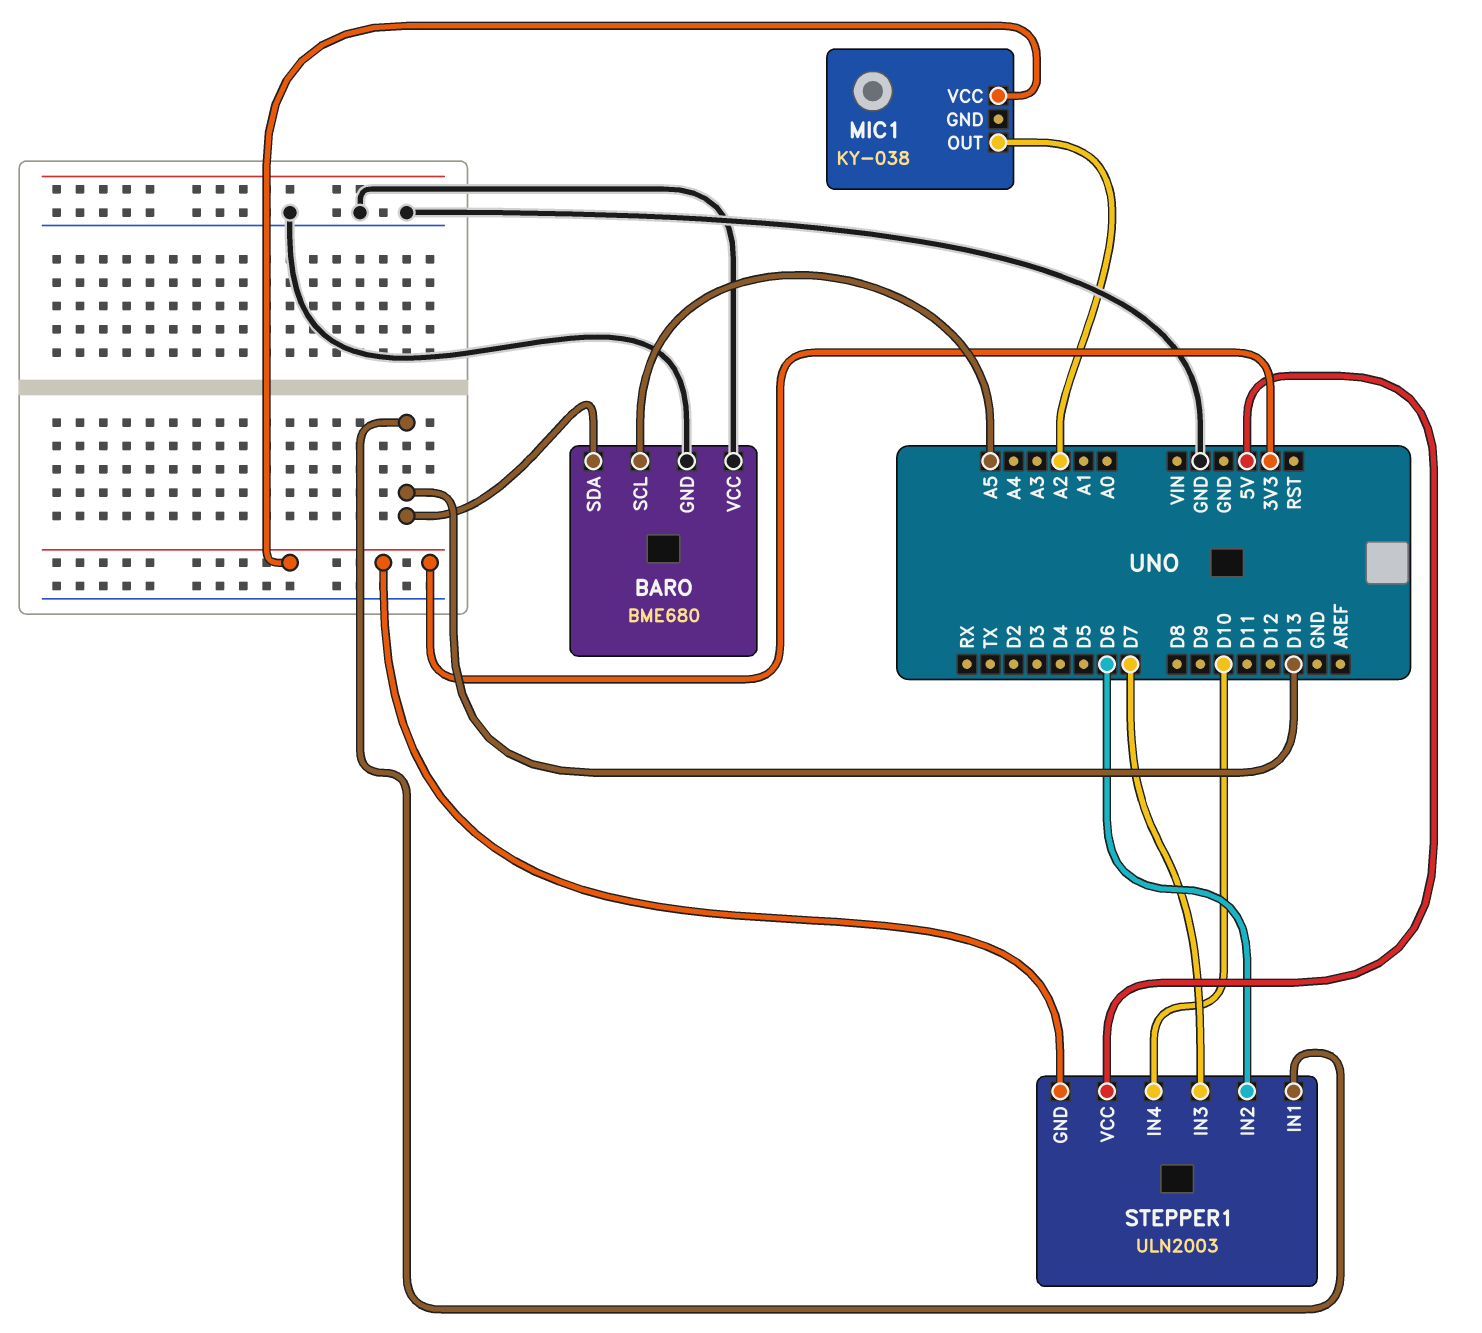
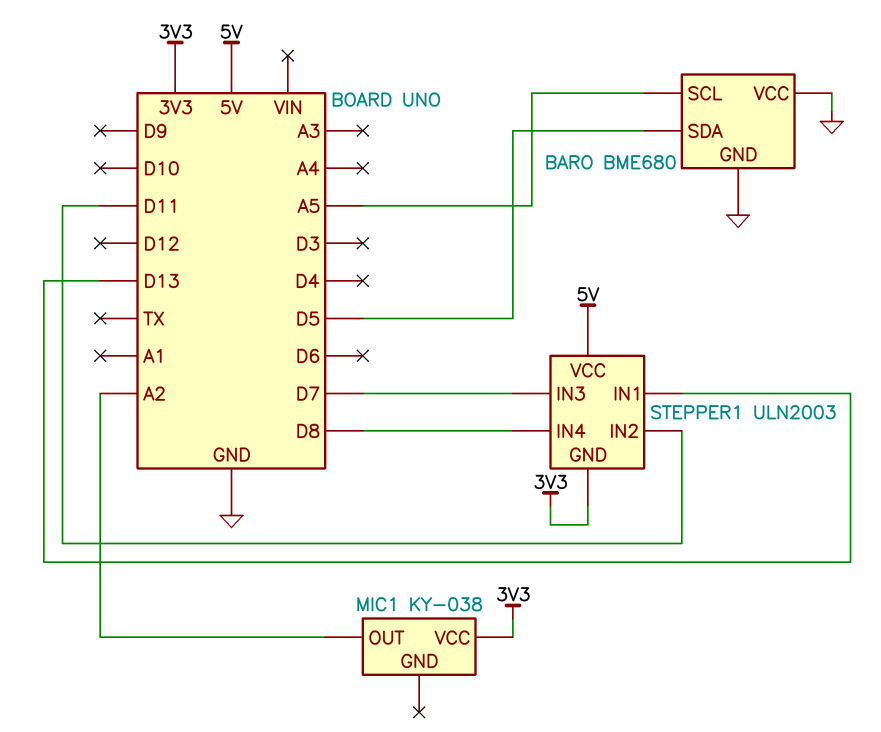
BARO pin SDA: D13 -> D5
STEPPER1 pin IN2: D6 -> D11
STEPPER1 pin IN4: D10 -> D8

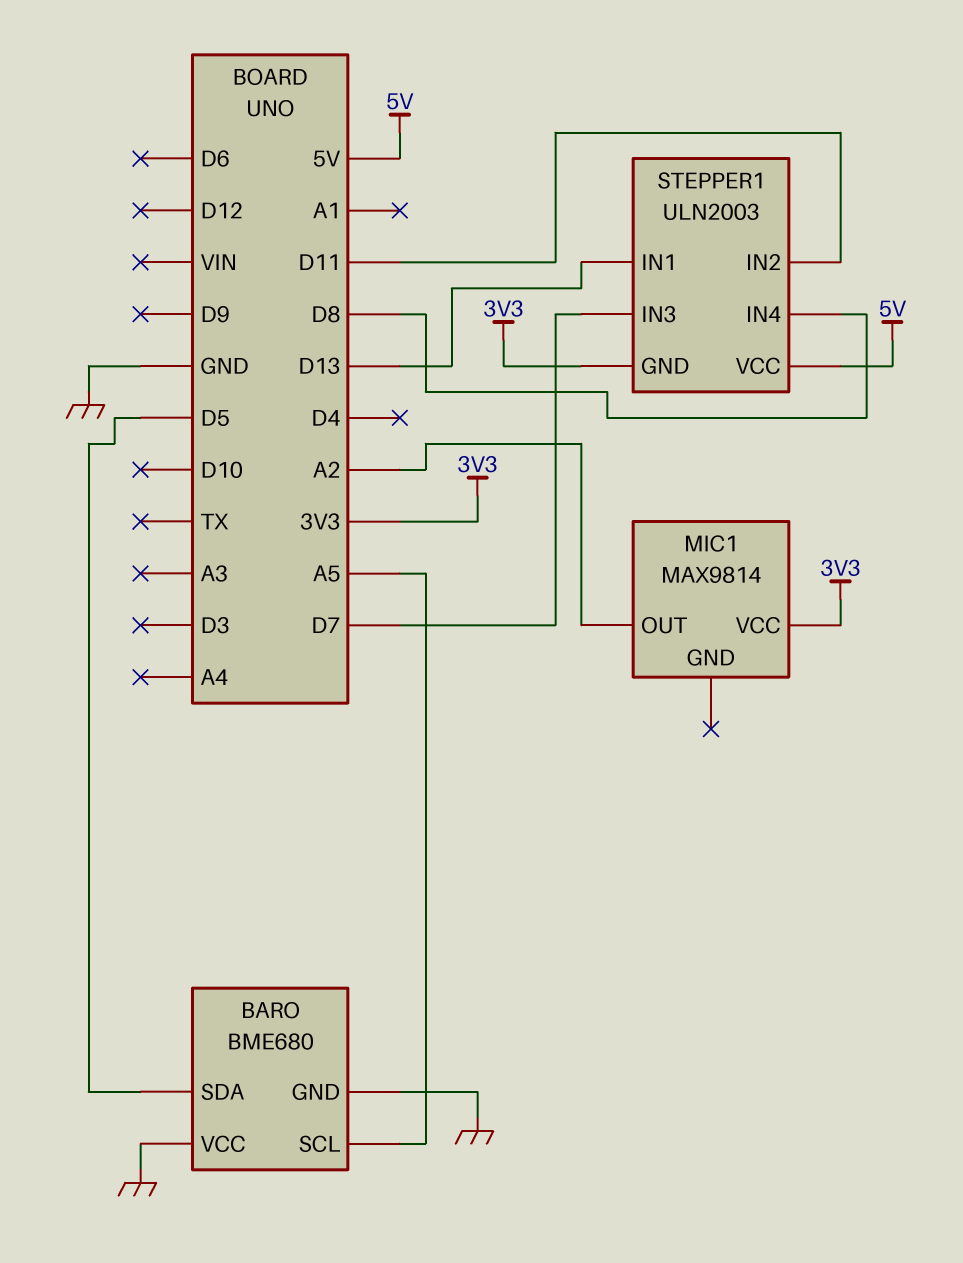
MIC1: KY-038 -> MAX9814

